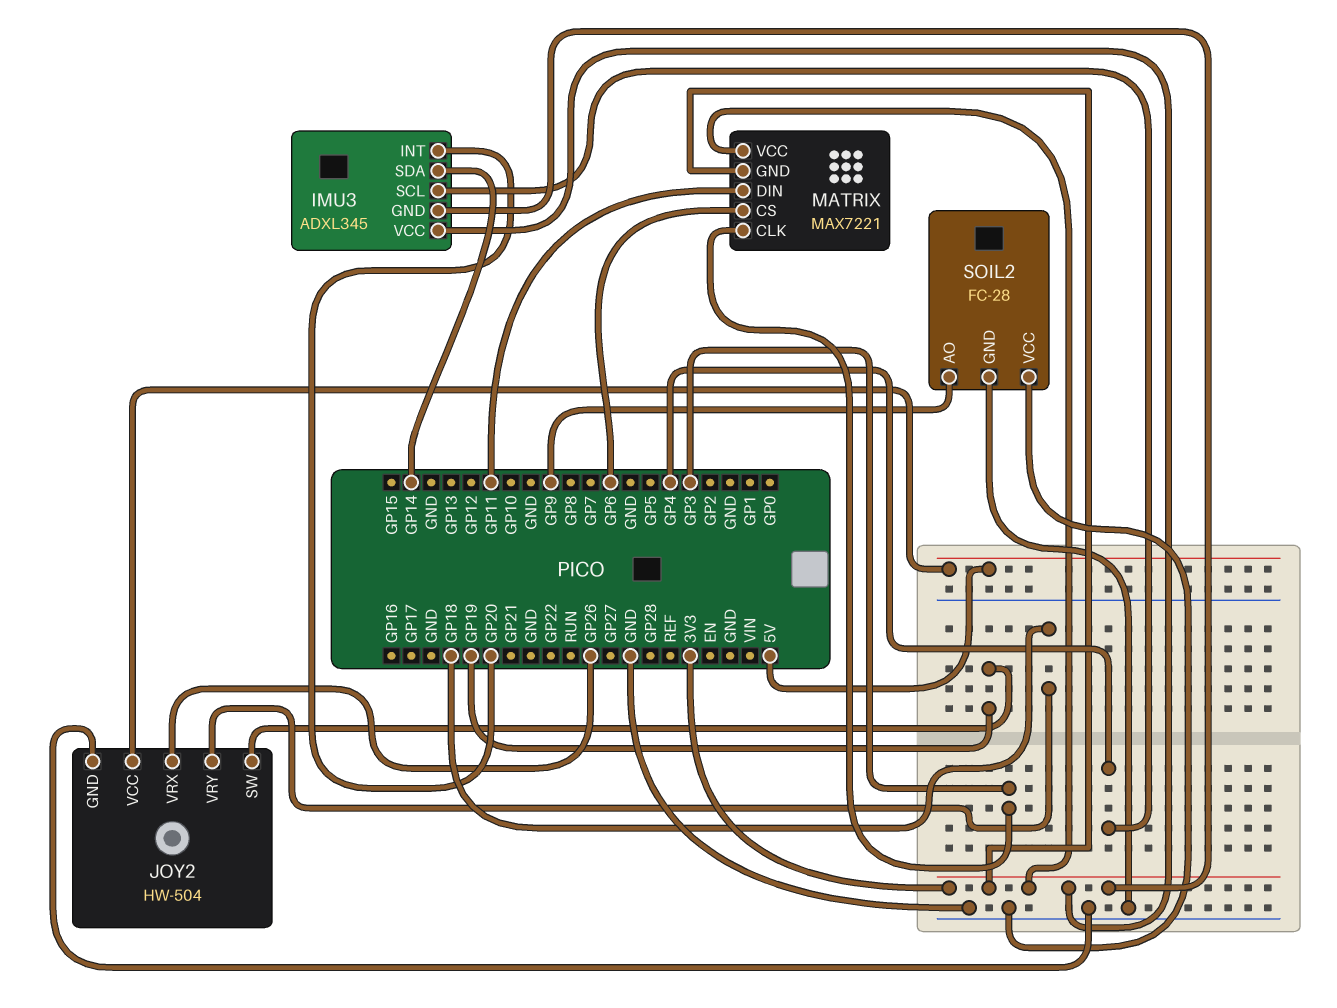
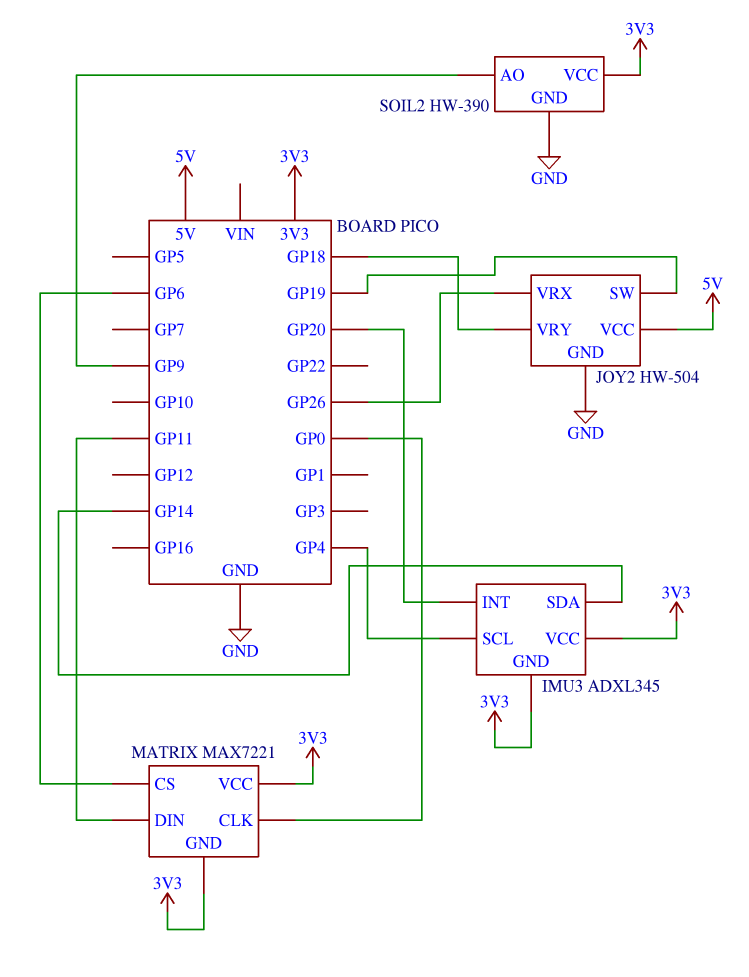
MATRIX pin CLK: GP3 -> GP0
SOIL2: FC-28 -> HW-390
SOIL2 pin VCC: GND -> 3V3

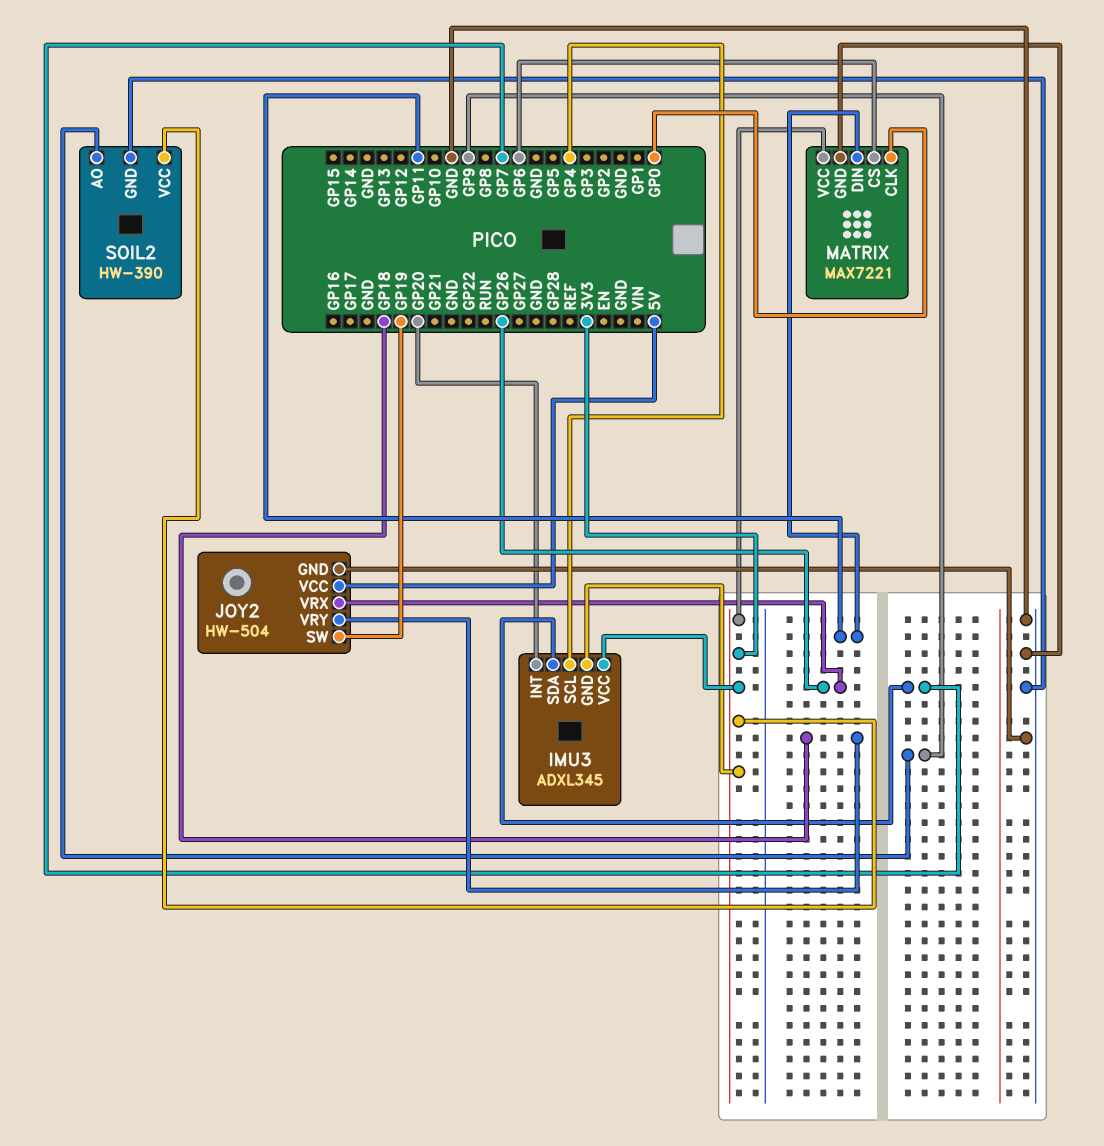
IMU3 pin SDA: GP14 -> GP7
MATRIX pin GND: 3V3 -> GND

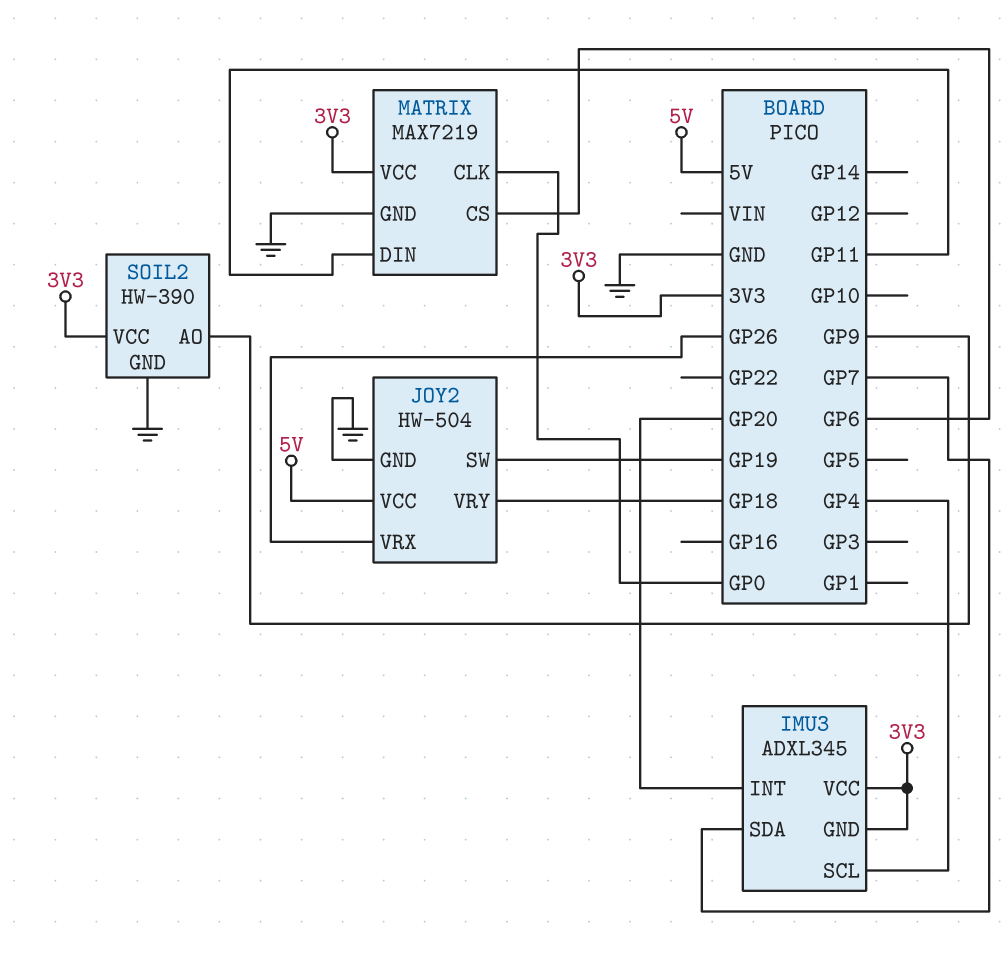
MATRIX: MAX7221 -> MAX7219

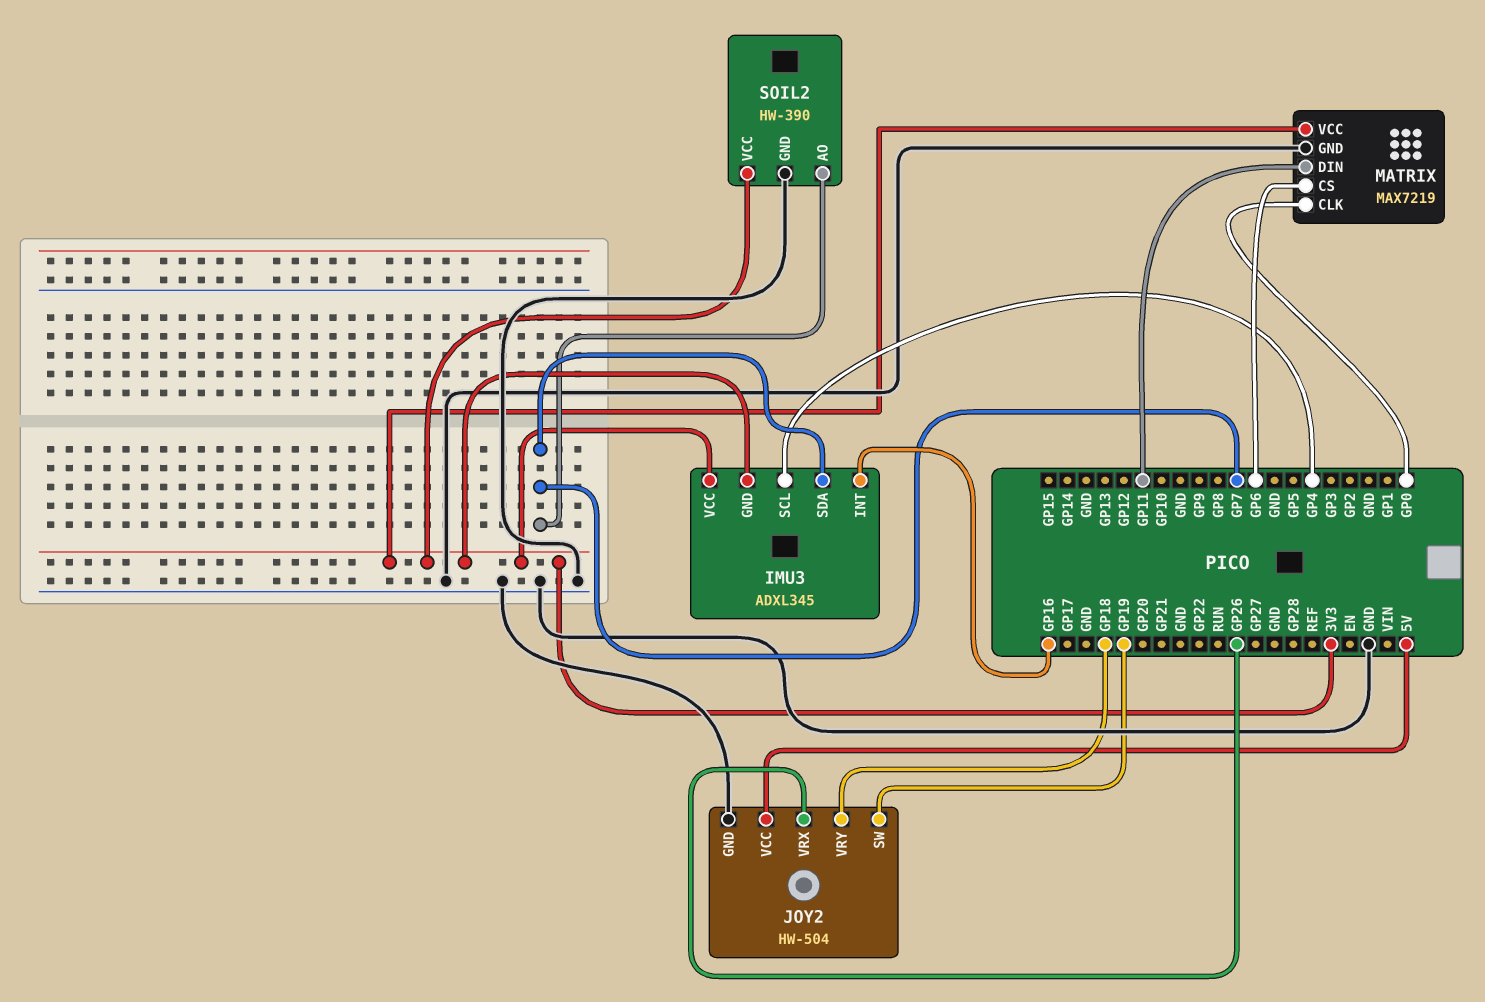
IMU3 pin INT: GP20 -> GP16
SOIL2 pin AO: GP9 -> GP7

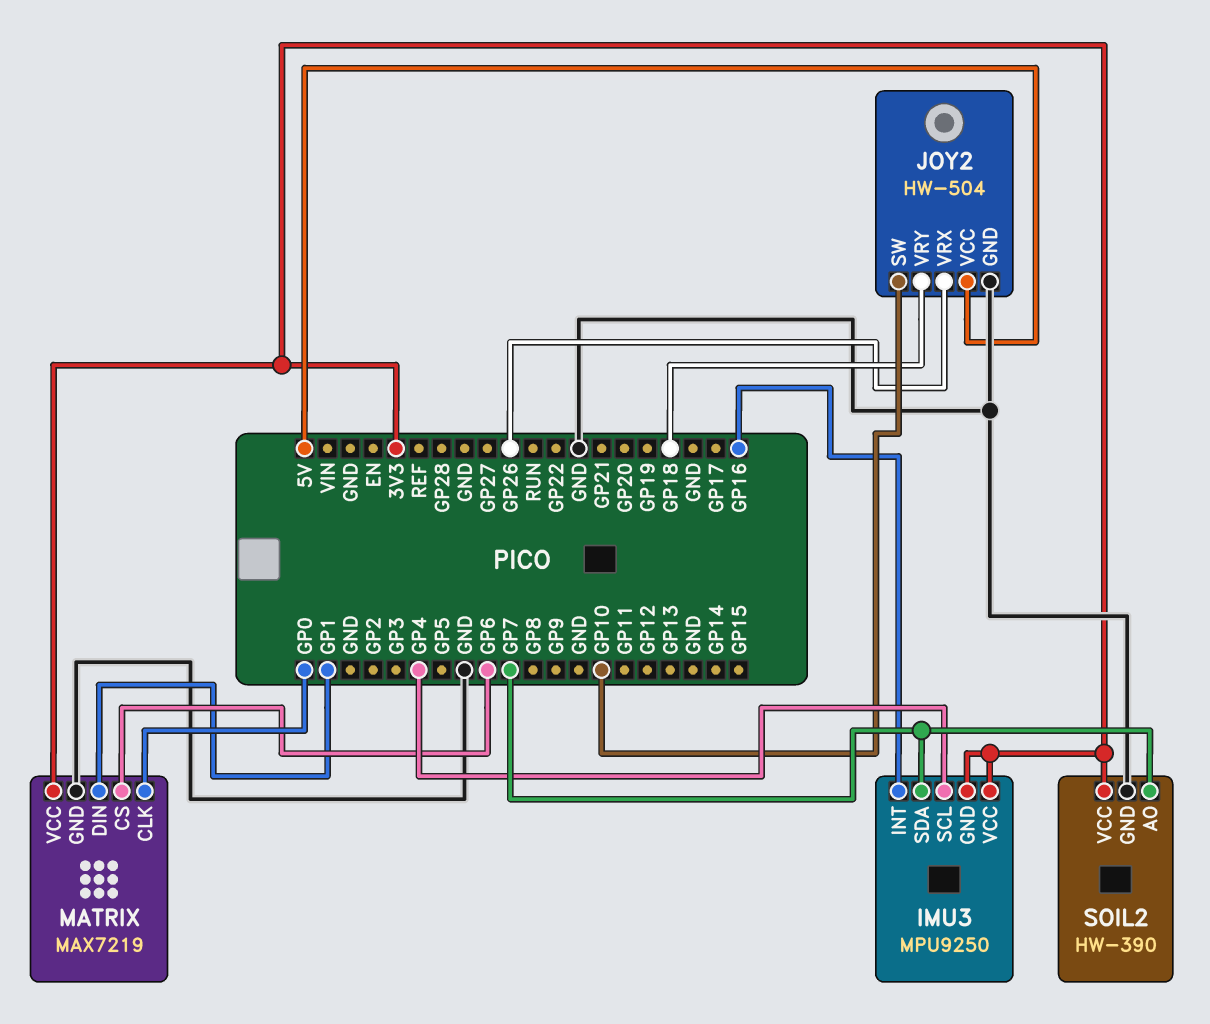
IMU3: ADXL345 -> MPU9250
JOY2 pin SW: GP19 -> GP10
MATRIX pin DIN: GP11 -> GP1

